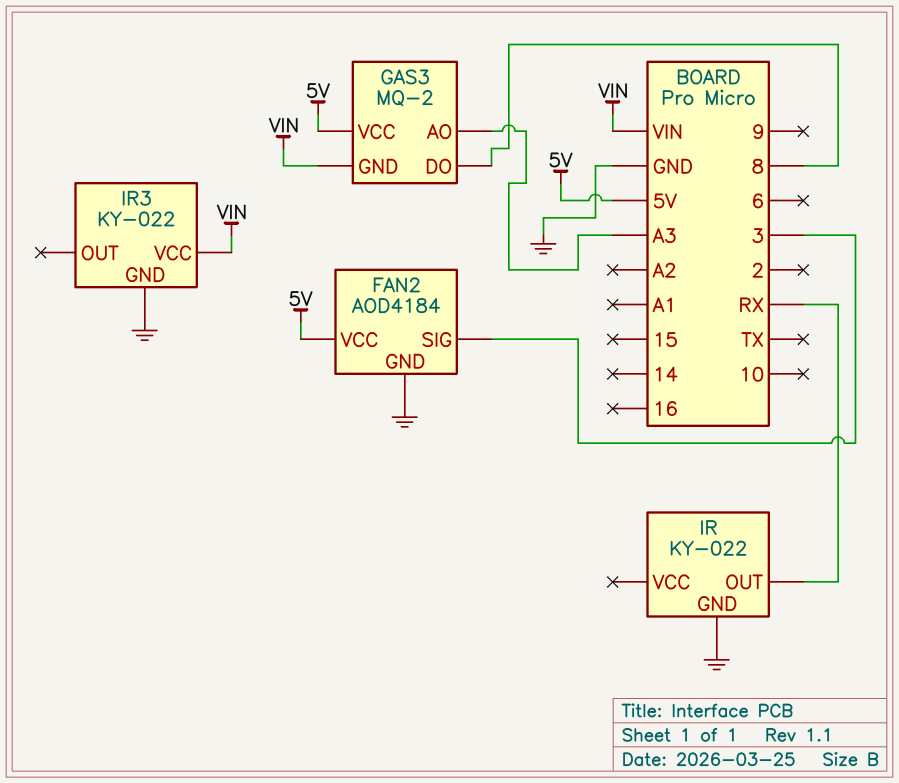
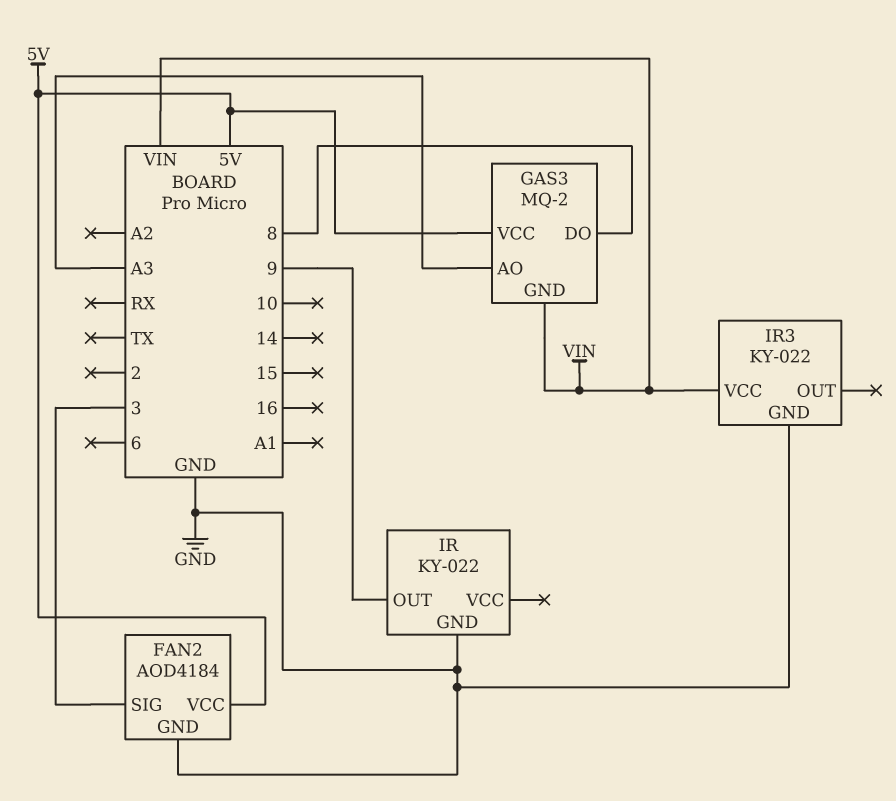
IR pin OUT: RX -> 9

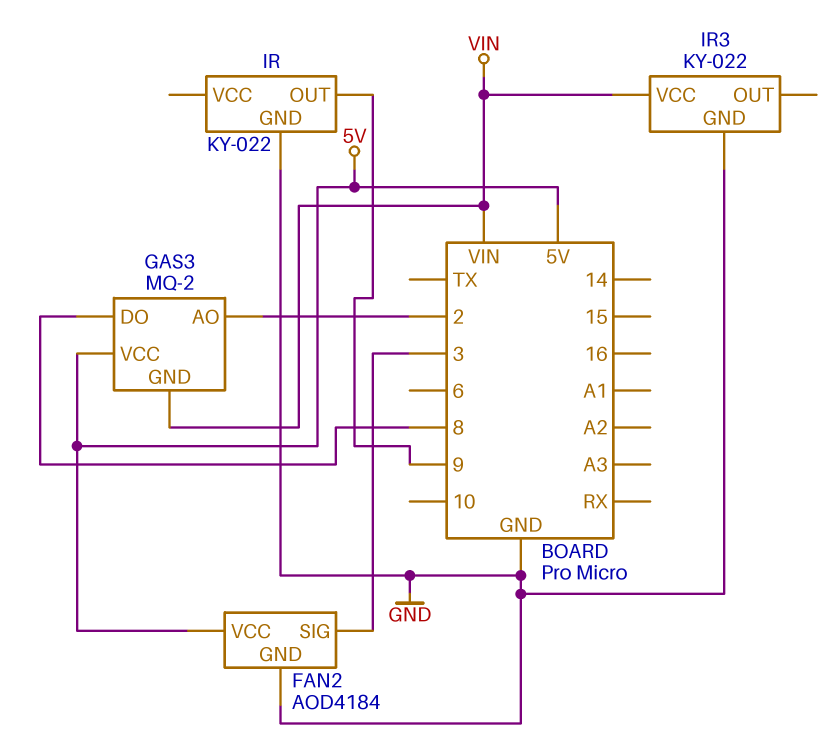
GAS3 pin AO: A3 -> 2

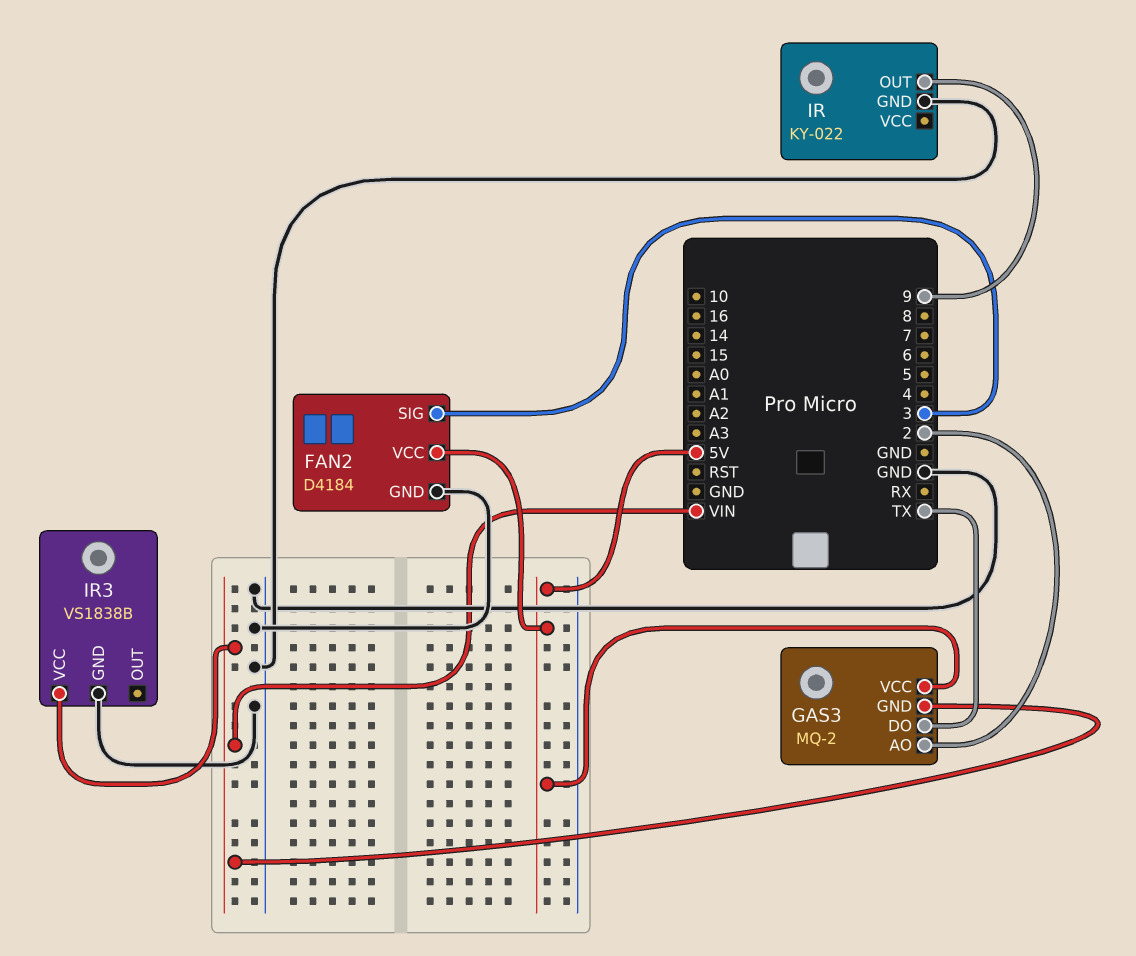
FAN2: AOD4184 -> D4184
GAS3 pin DO: 8 -> TX
IR3: KY-022 -> VS1838B

